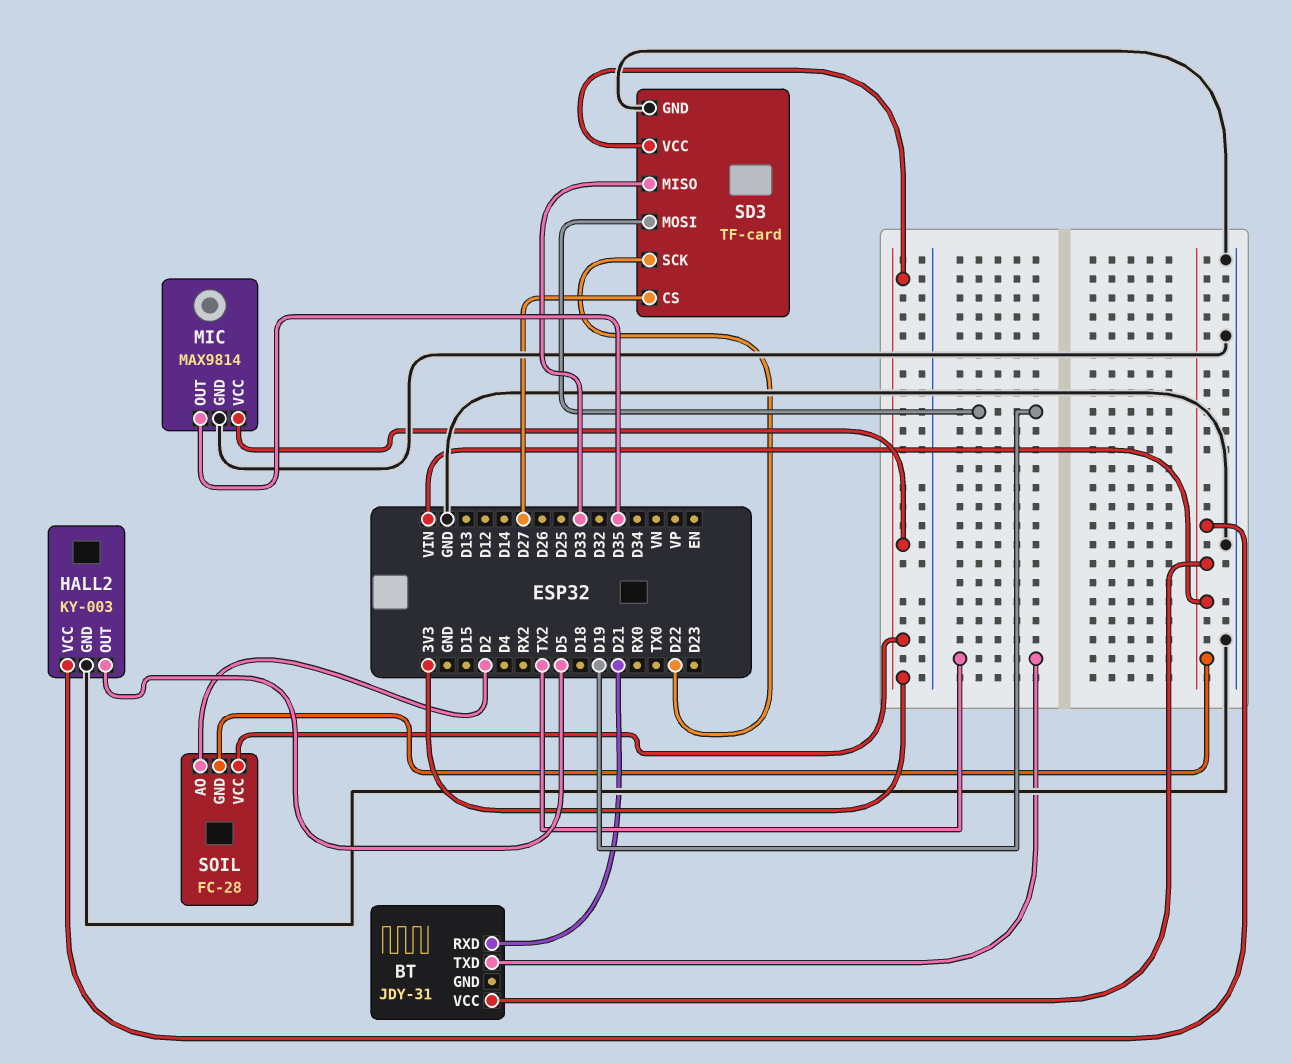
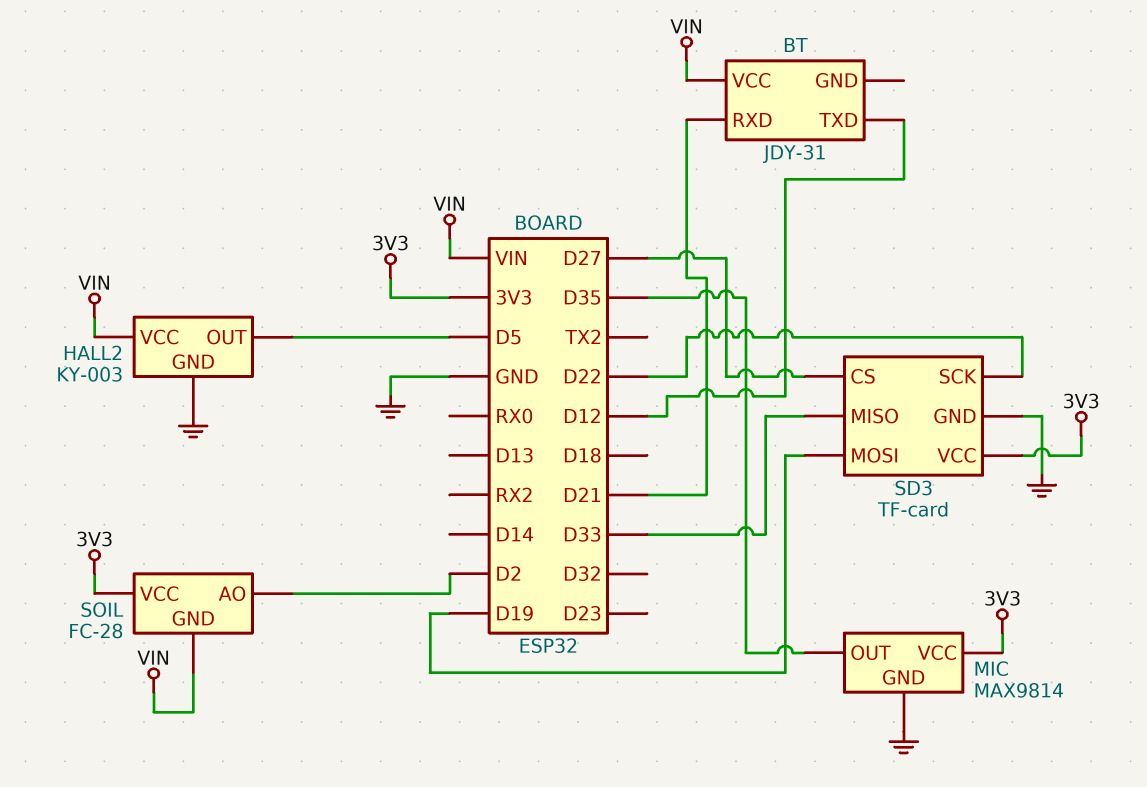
BT pin TXD: TX2 -> D12

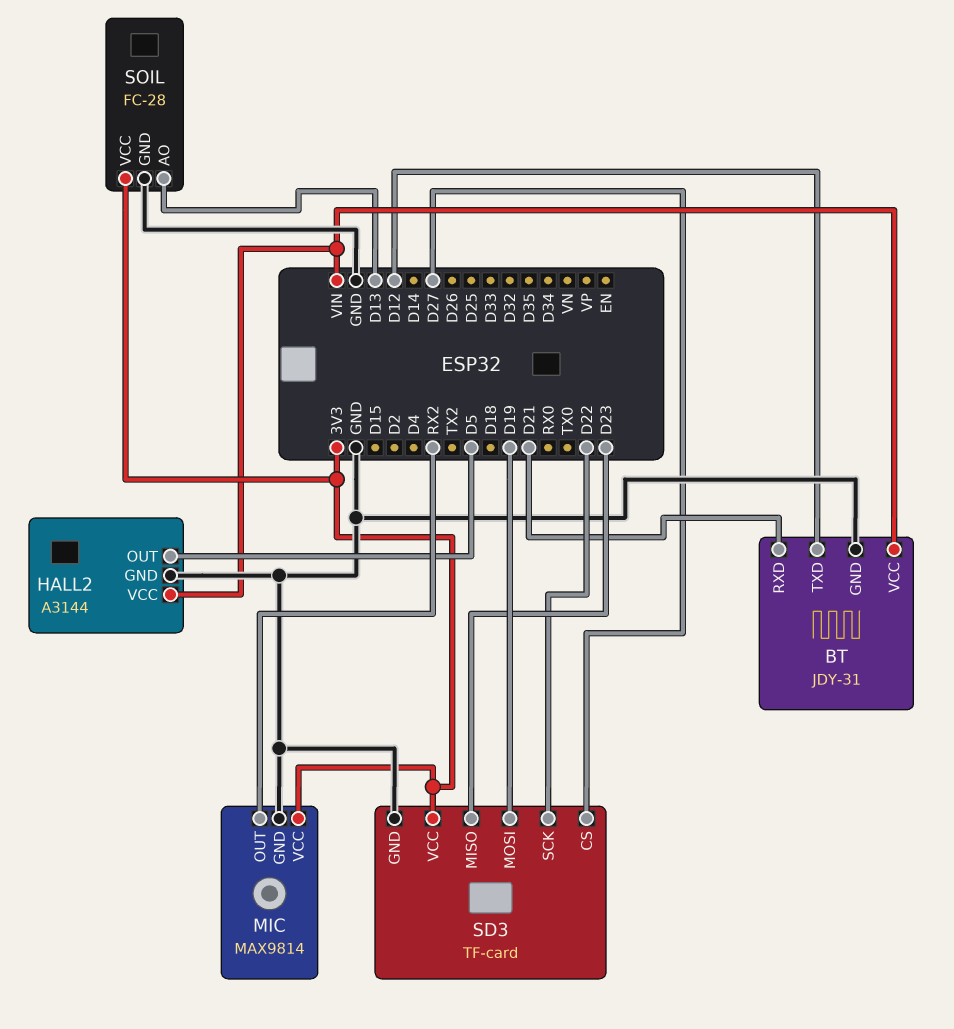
BT pin GND: none -> GND
HALL2: KY-003 -> A3144
MIC pin OUT: D35 -> RX2
SD3 pin MISO: D33 -> D23
SOIL pin AO: D2 -> D13
SOIL pin GND: VIN -> GND

